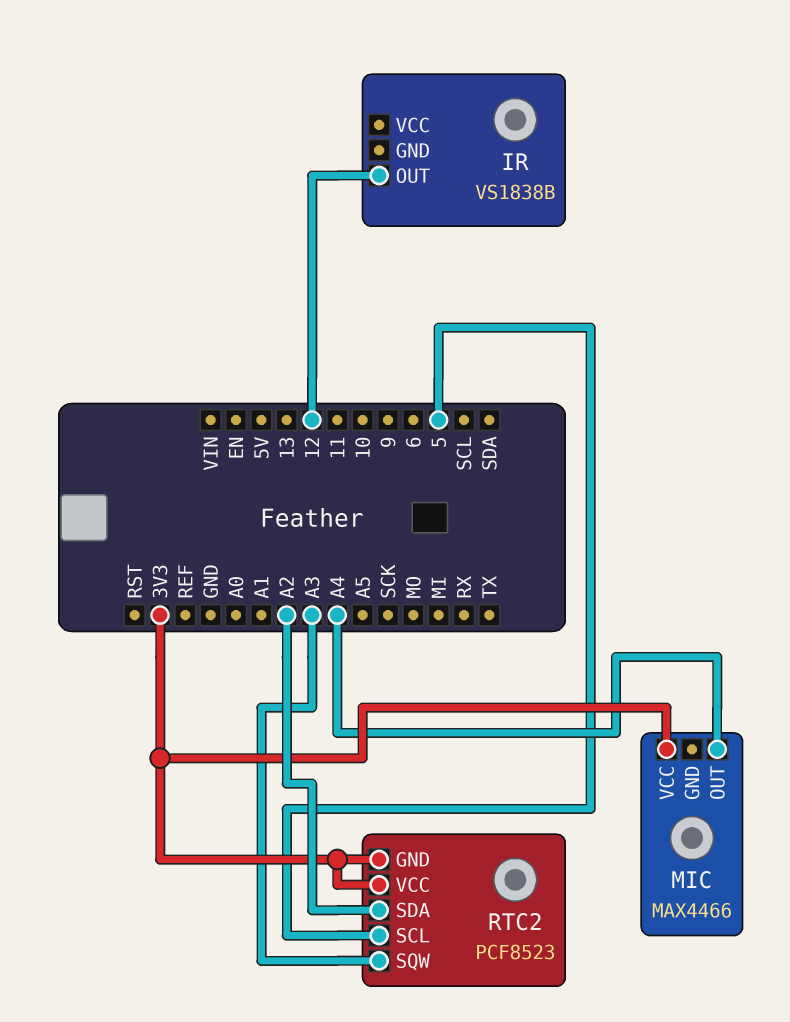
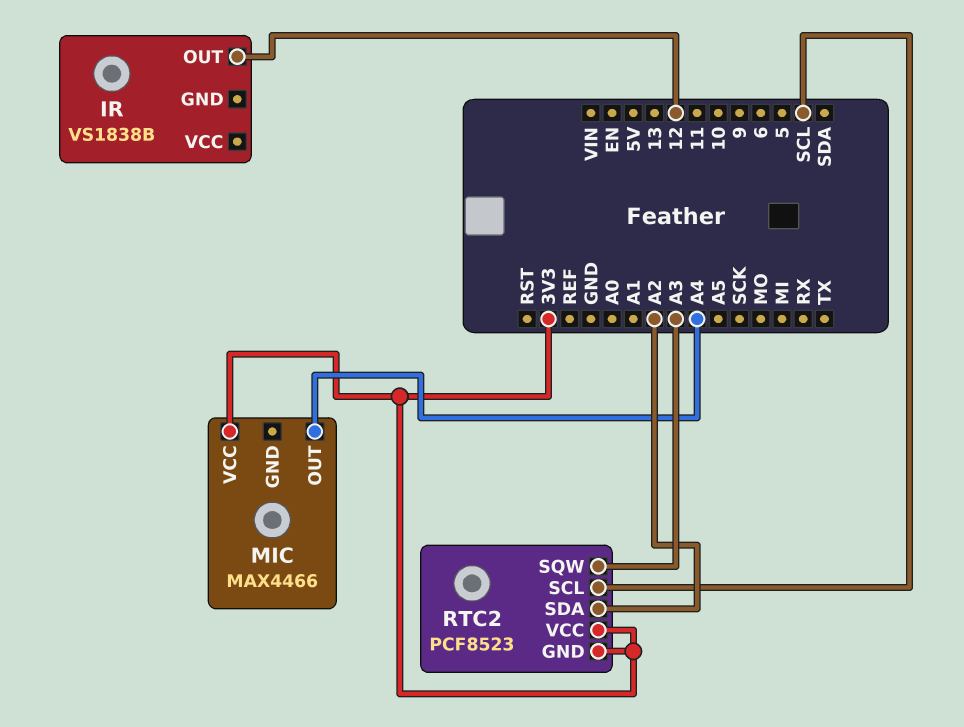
RTC2 pin SCL: 5 -> SCL

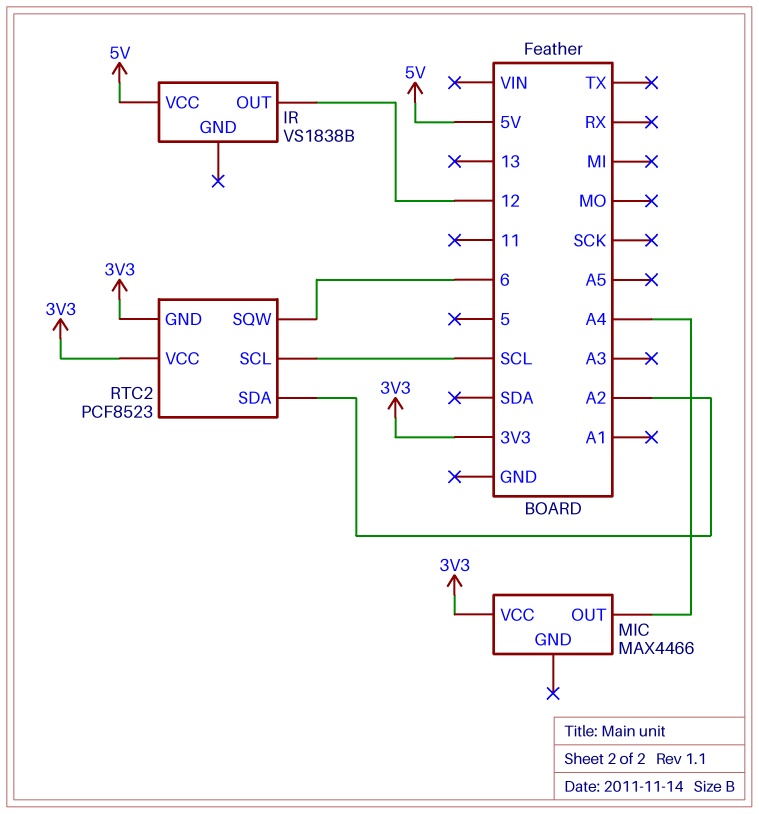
IR pin VCC: none -> 5V
RTC2 pin SQW: A3 -> 6

